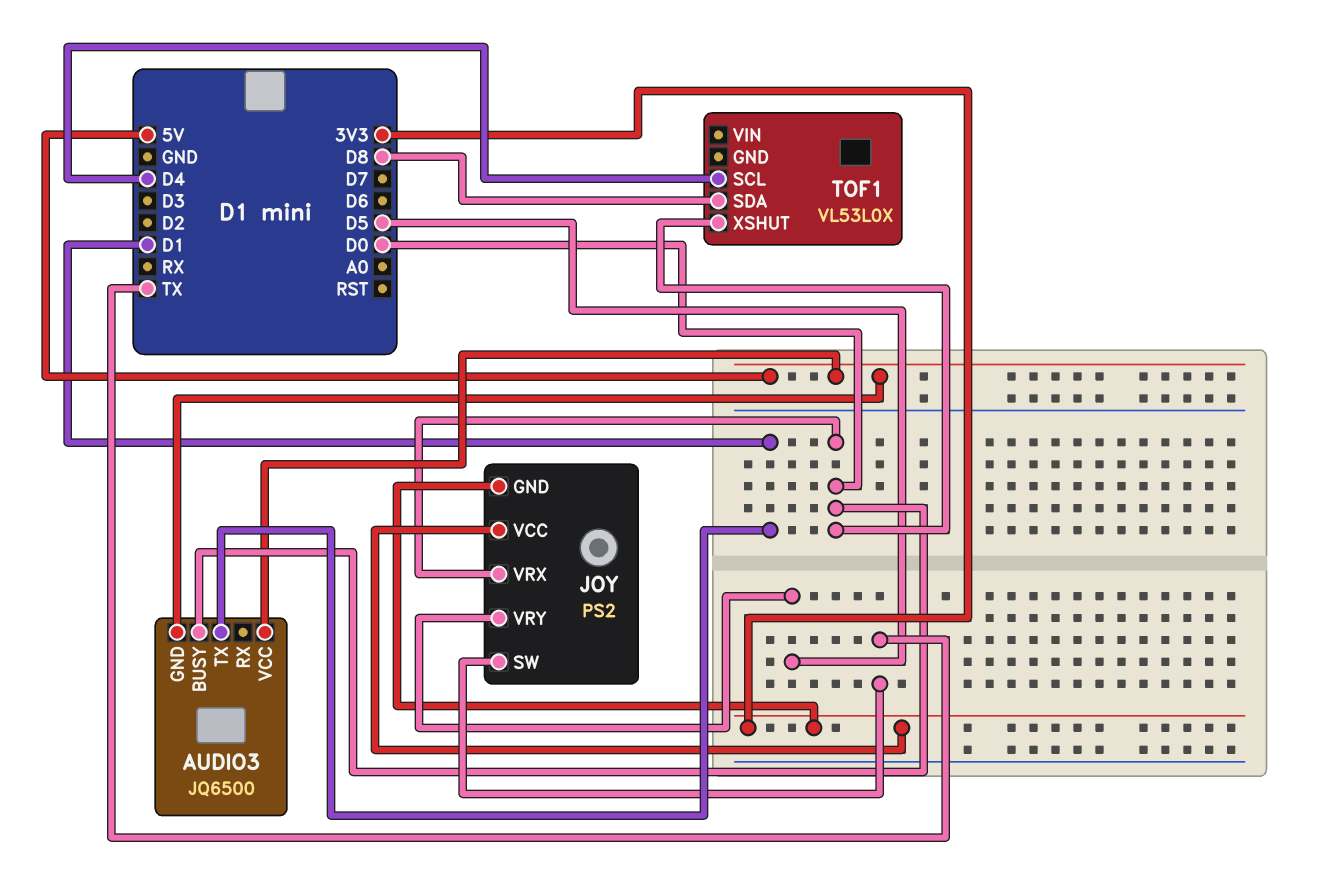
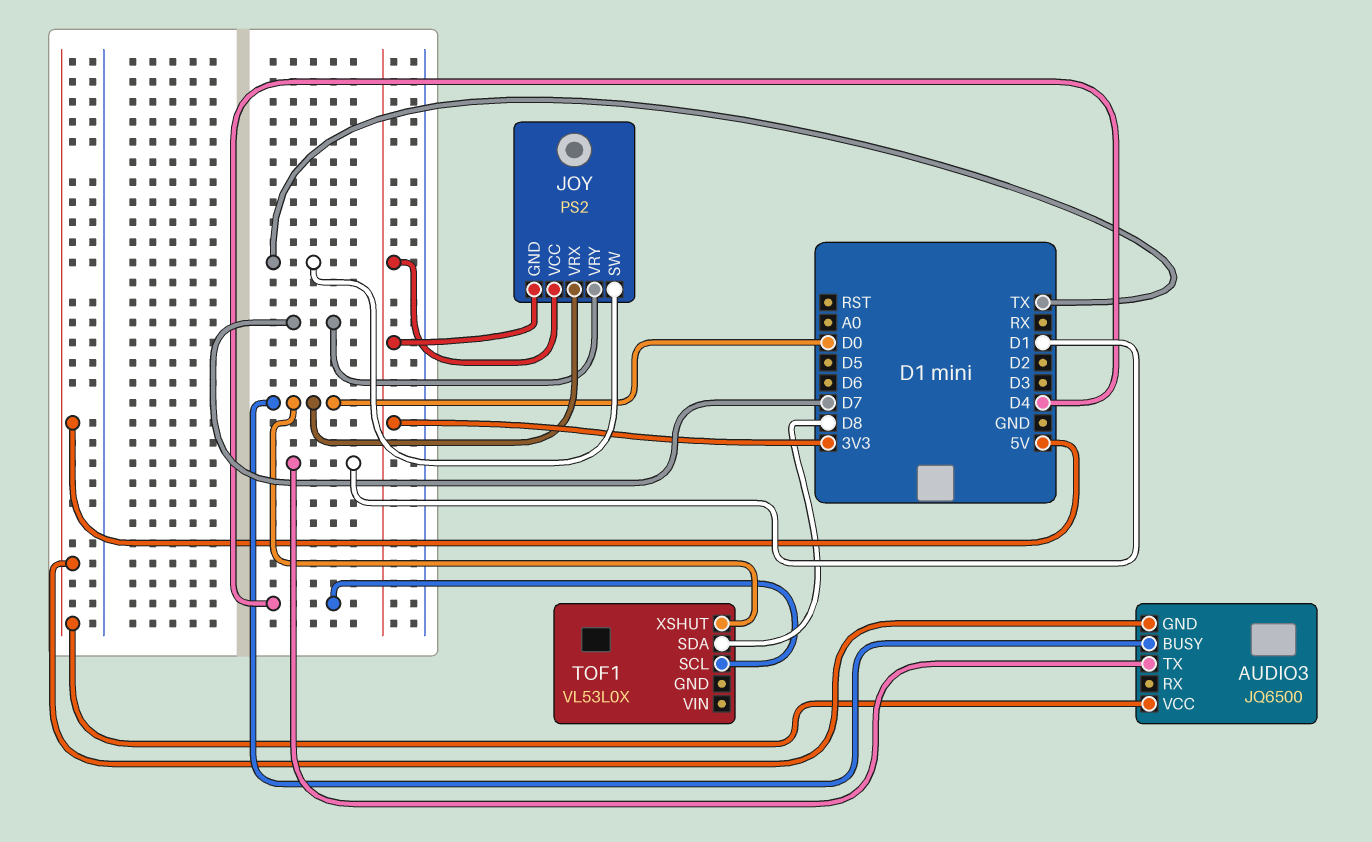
JOY pin VRY: D5 -> D7

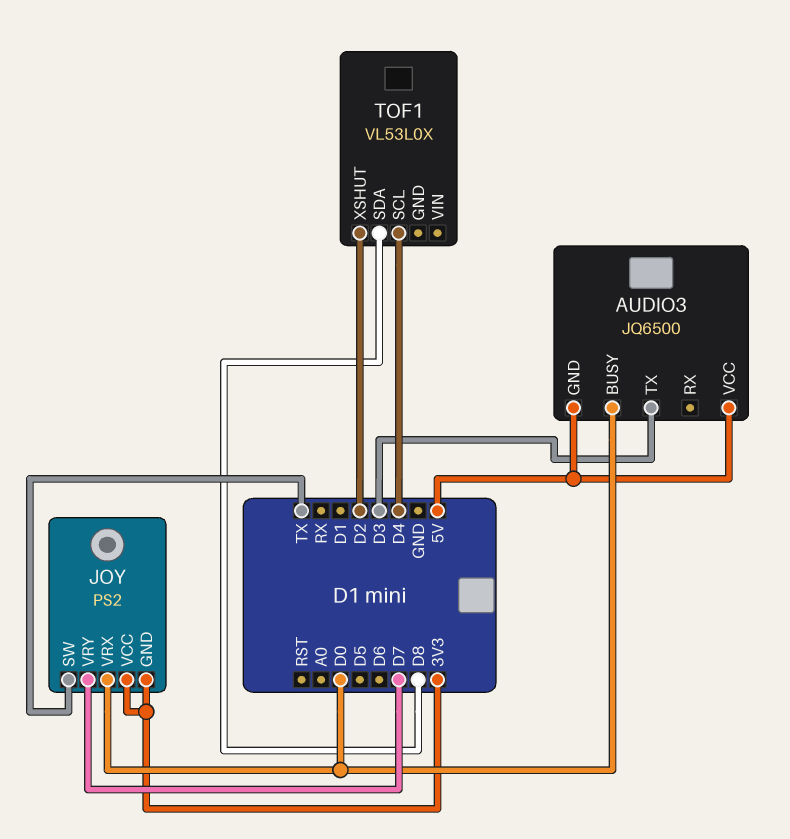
AUDIO3 pin TX: D1 -> D3
TOF1 pin XSHUT: D0 -> D2

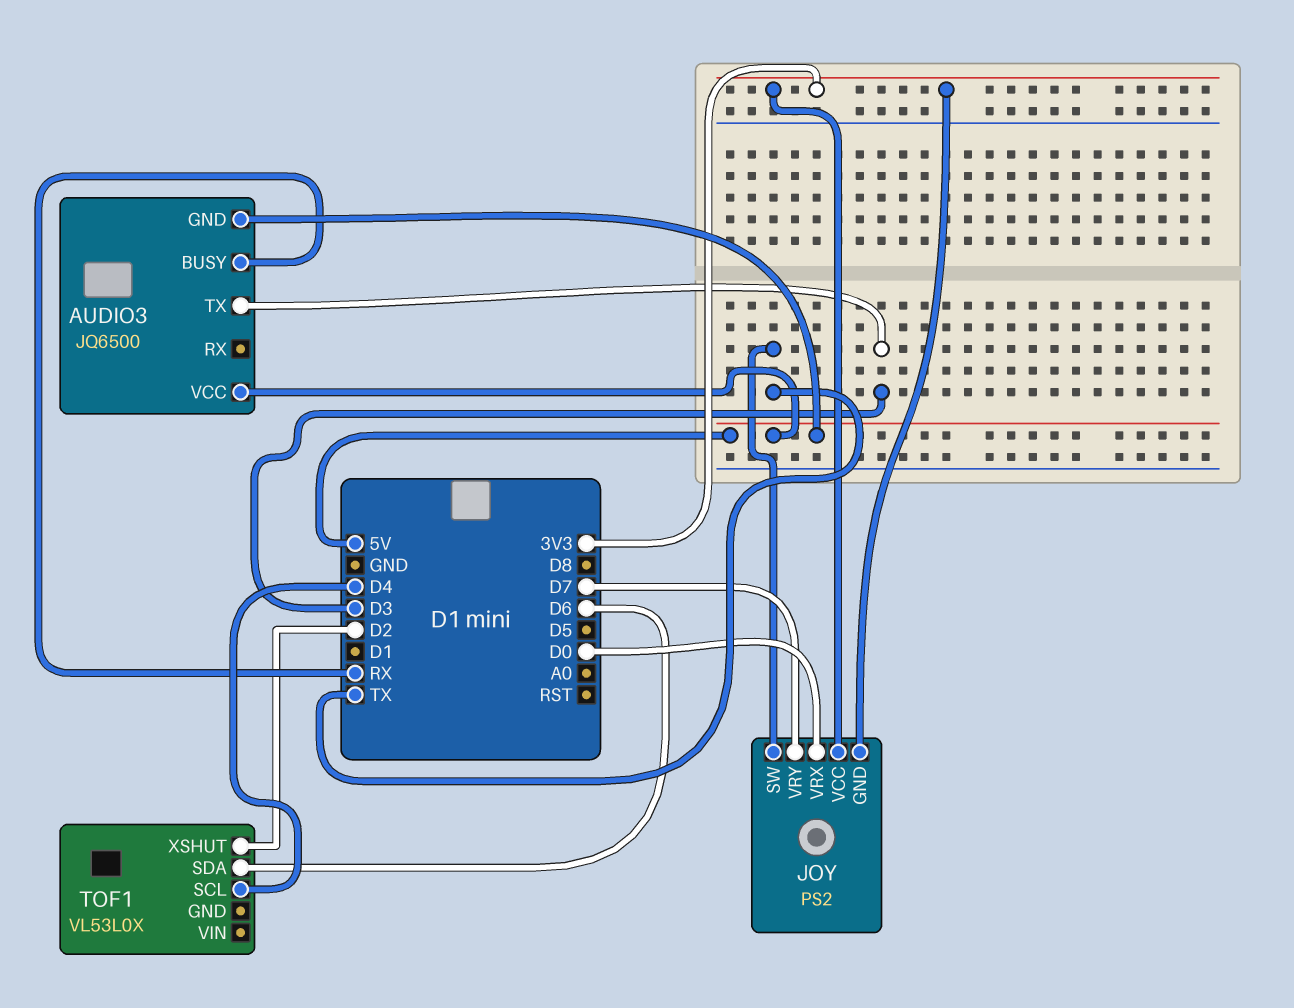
AUDIO3 pin BUSY: D0 -> RX
TOF1 pin SDA: D8 -> D6

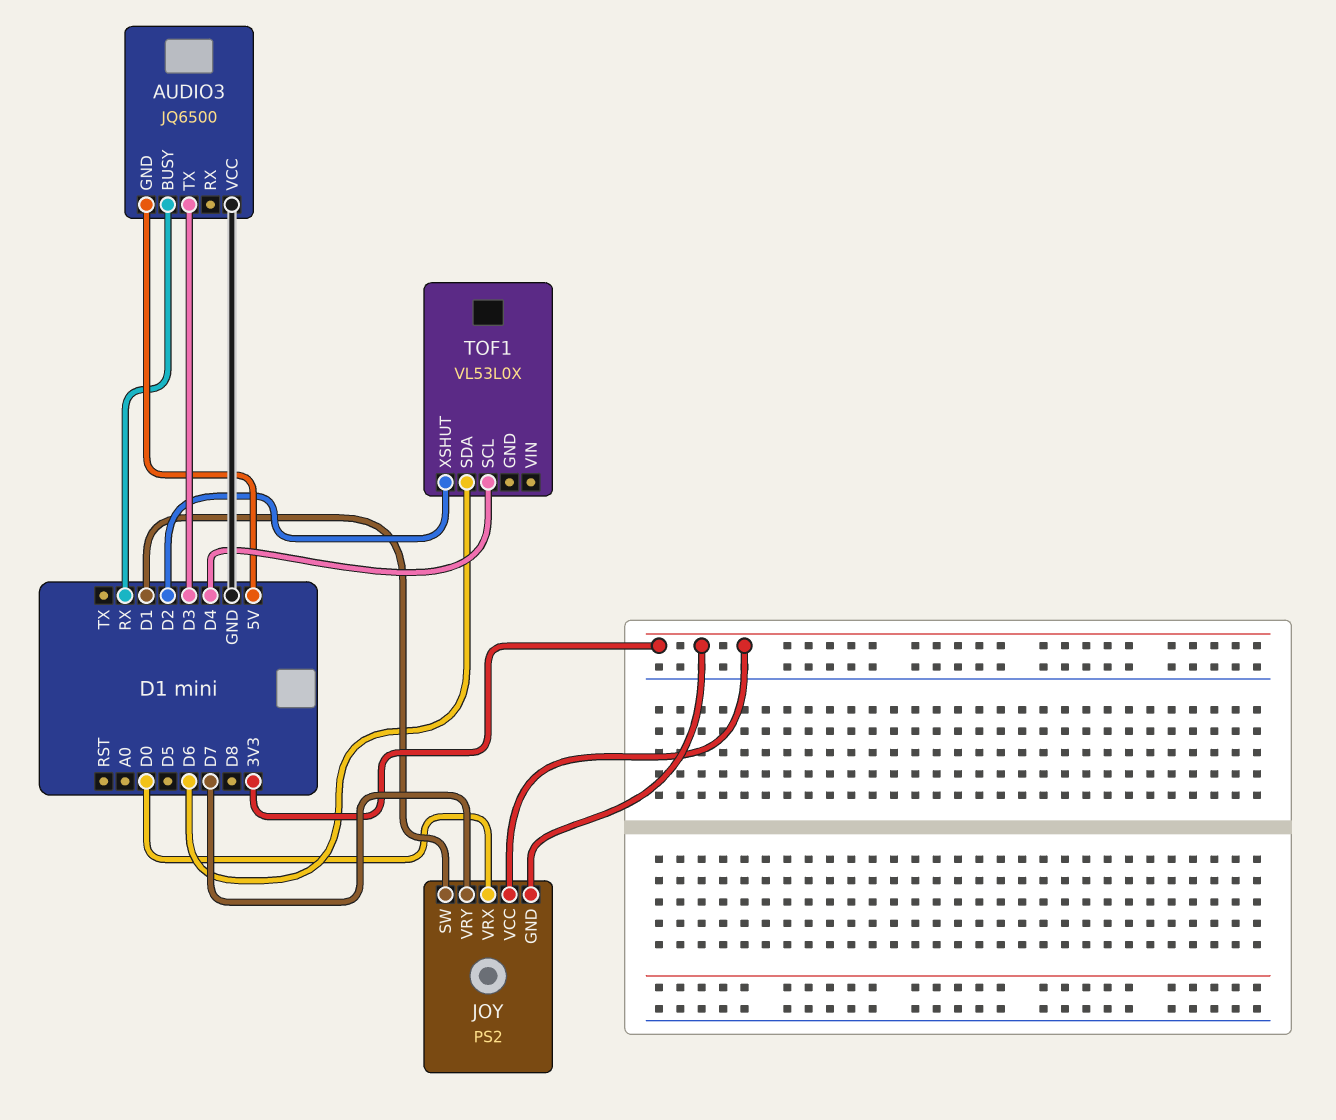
AUDIO3 pin VCC: 5V -> GND
JOY pin SW: TX -> D1

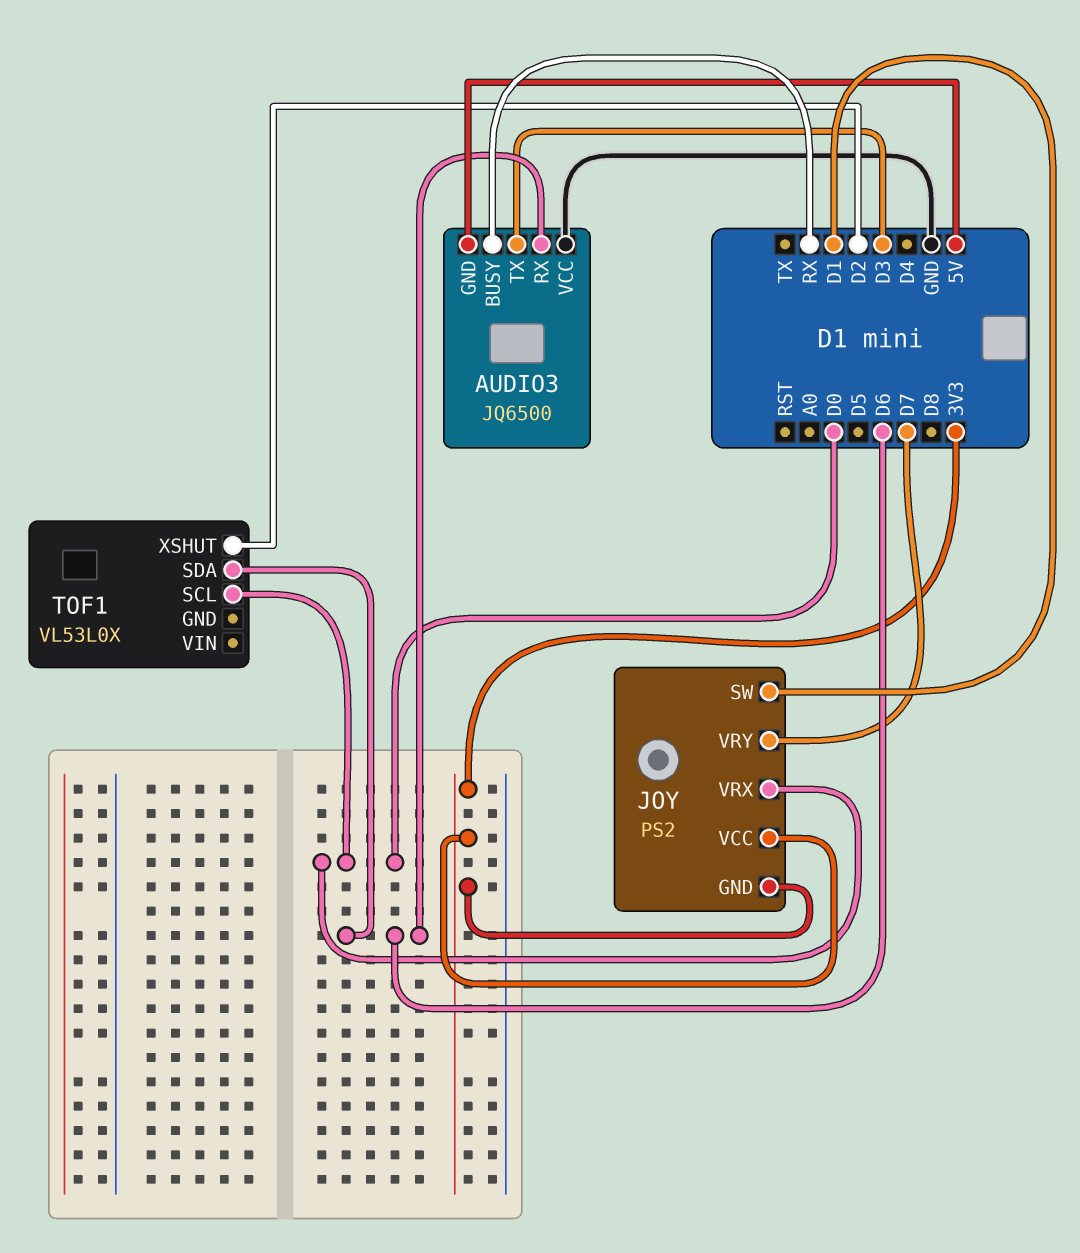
AUDIO3 pin RX: none -> D6
TOF1 pin SCL: D4 -> D0

